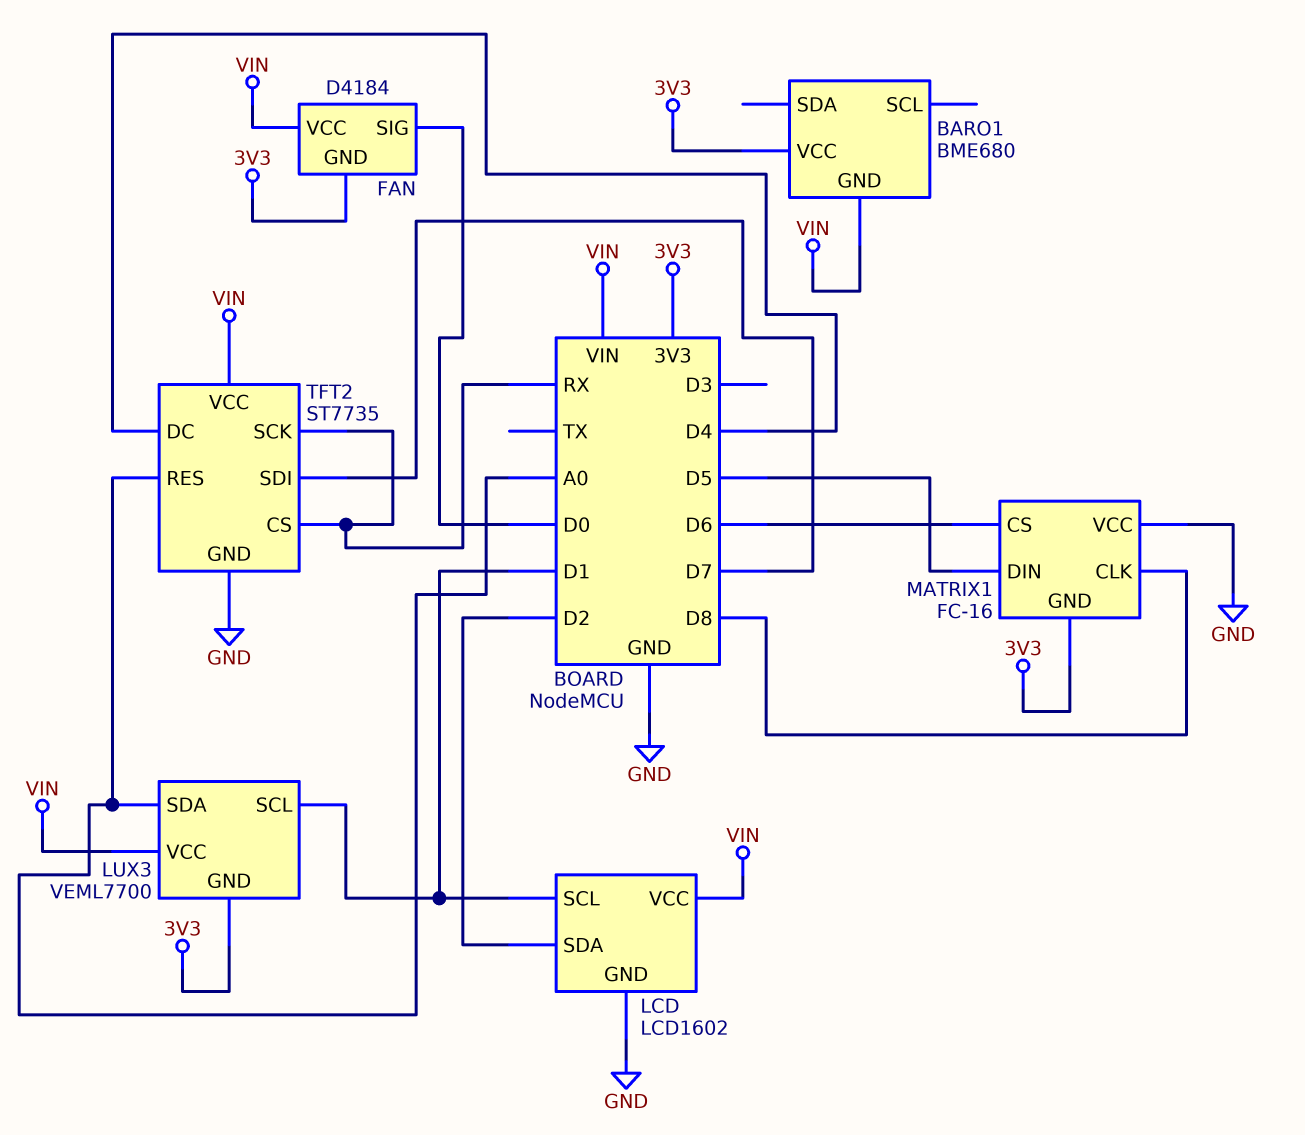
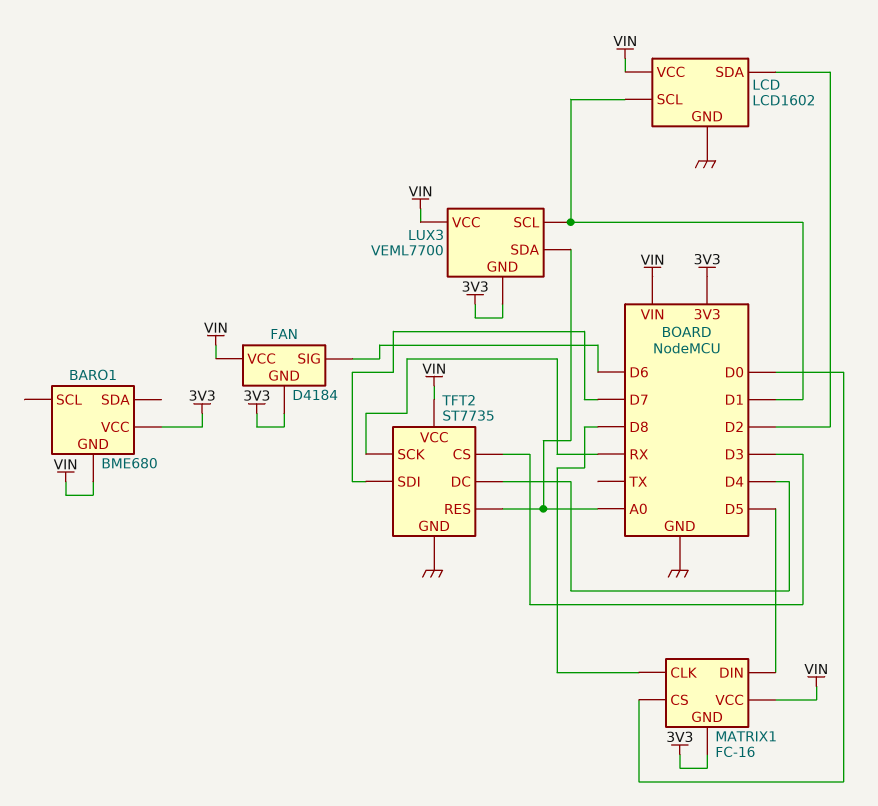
FAN pin SIG: D0 -> D6
MATRIX1 pin CS: D6 -> D0
MATRIX1 pin VCC: GND -> VIN
TFT2 pin CS: RX -> D3

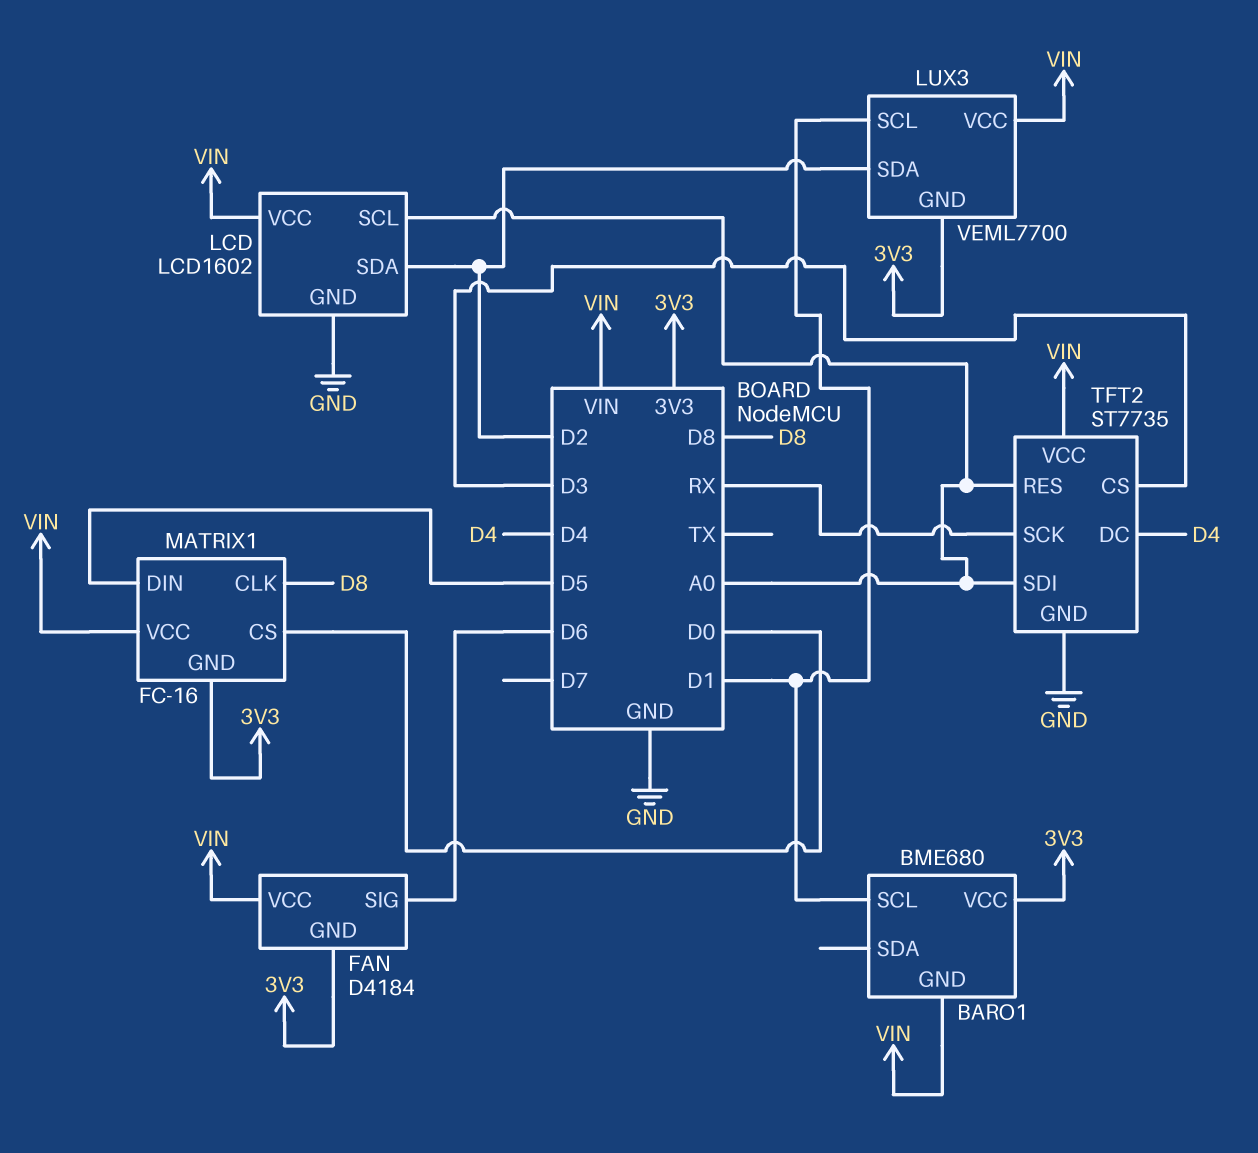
BARO1 pin SCL: none -> D1
LCD pin SCL: D1 -> A0
LUX3 pin SDA: A0 -> D2
TFT2 pin SDI: D7 -> A0

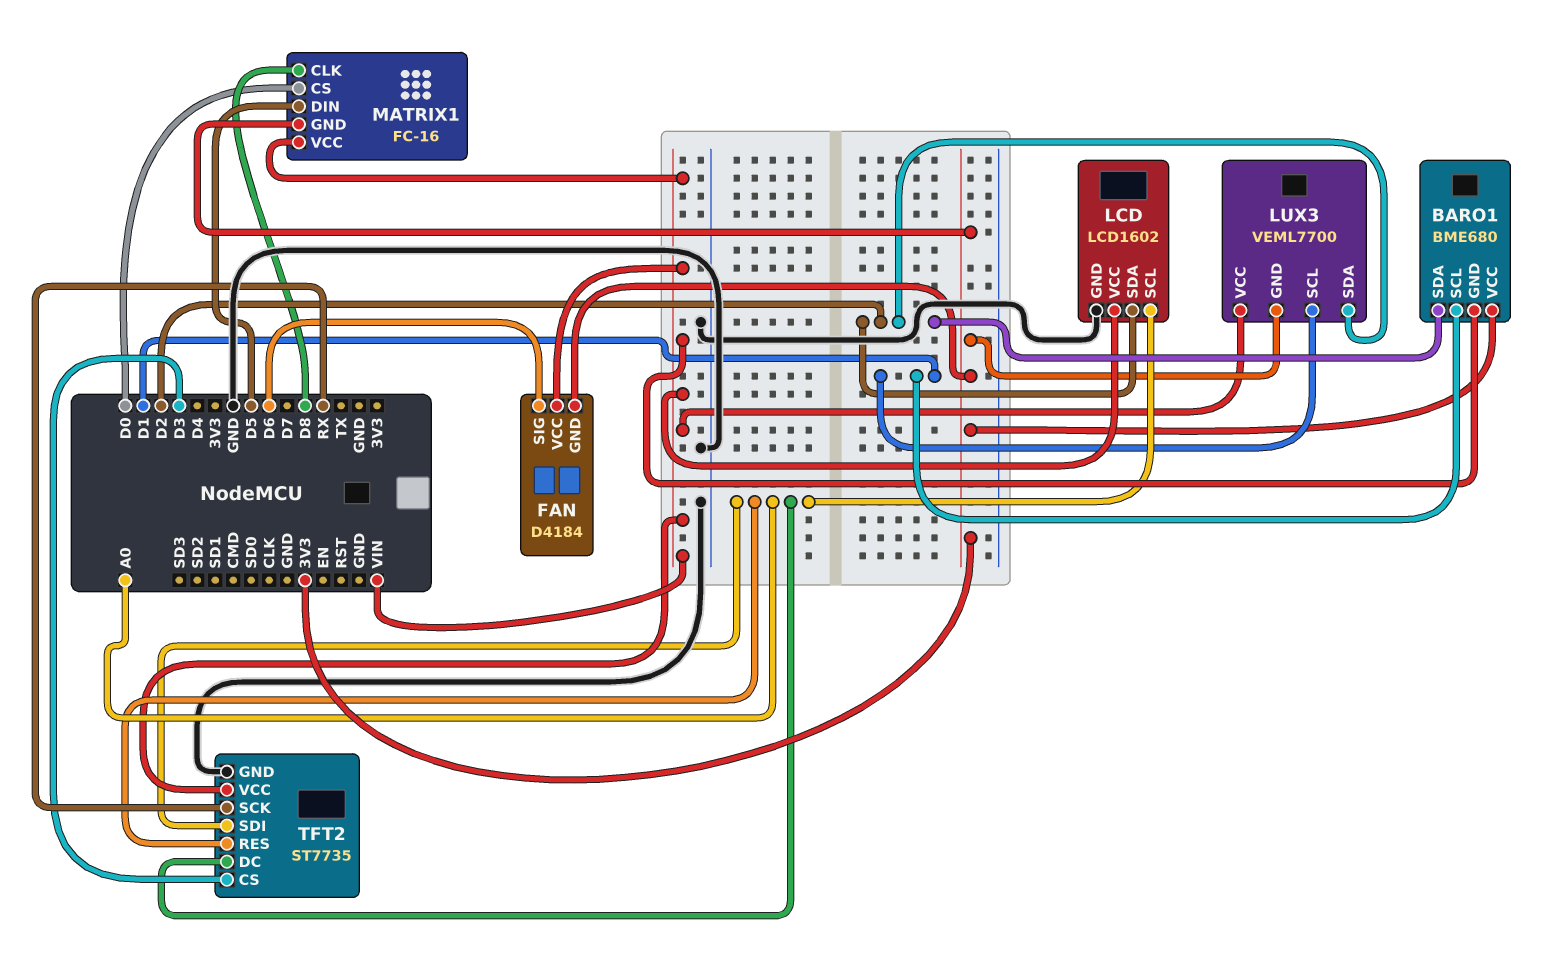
BARO1 pin SDA: none -> D2
TFT2 pin DC: D4 -> A0

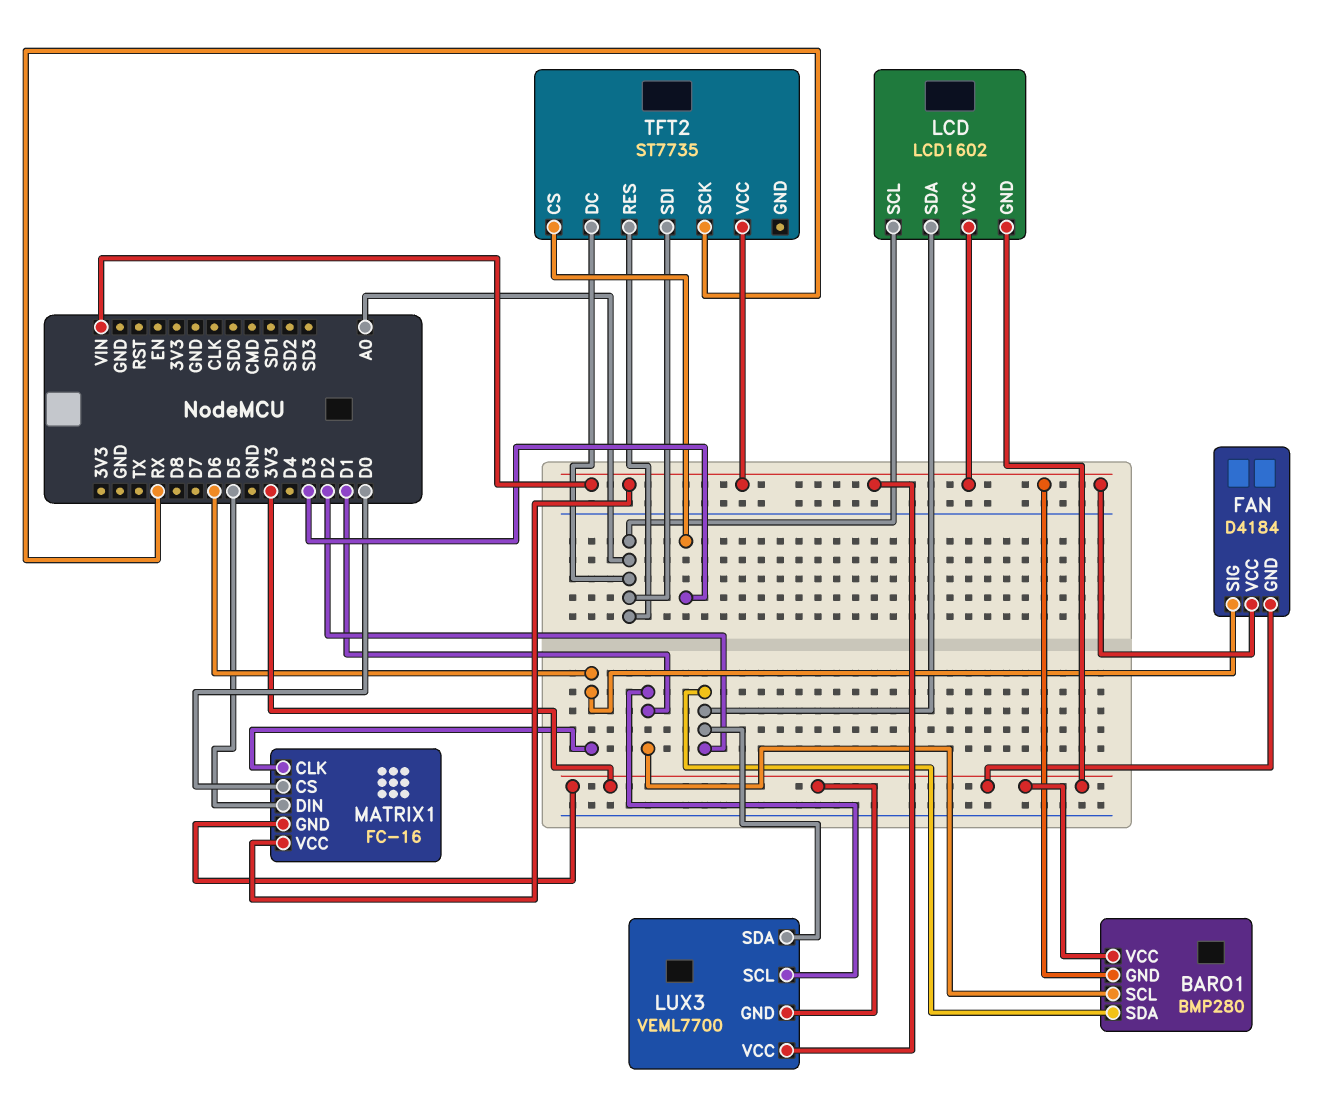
BARO1: BME680 -> BMP280
LCD pin GND: GND -> 3V3
MATRIX1 pin CLK: D8 -> D6
TFT2 pin GND: GND -> none

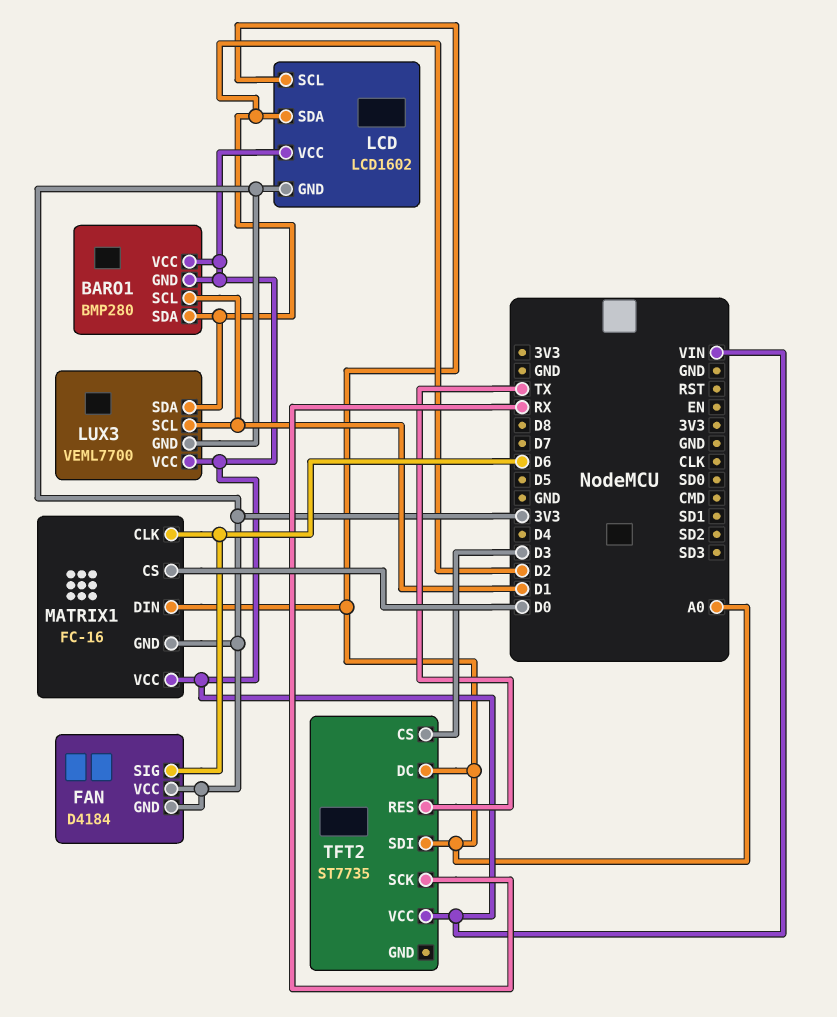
BARO1 pin VCC: 3V3 -> VIN
FAN pin VCC: VIN -> 3V3
MATRIX1 pin DIN: D5 -> A0
TFT2 pin RES: A0 -> TX

